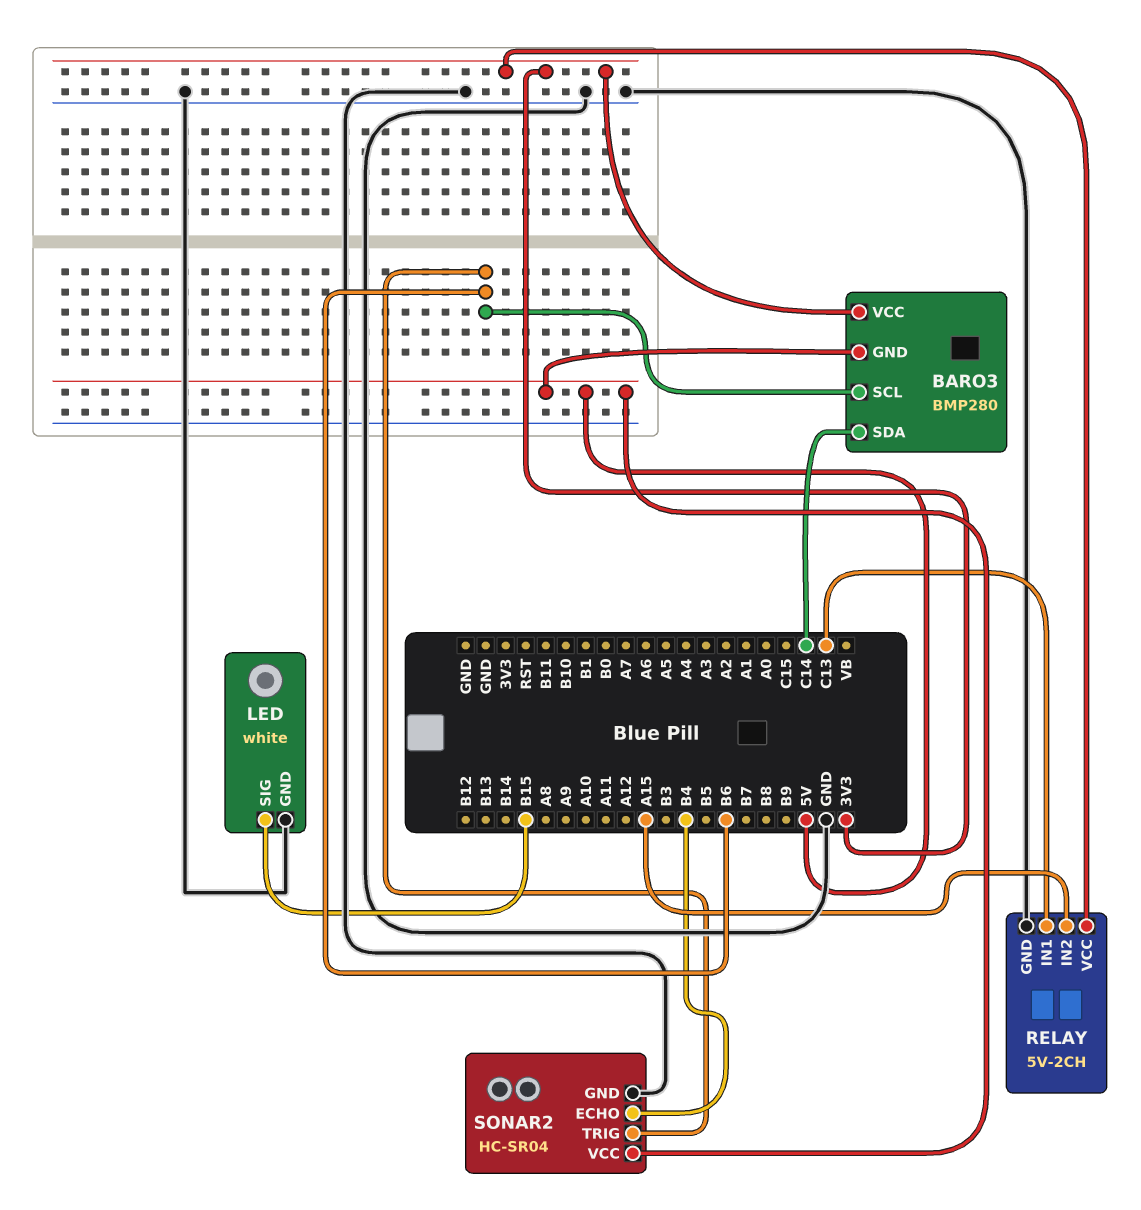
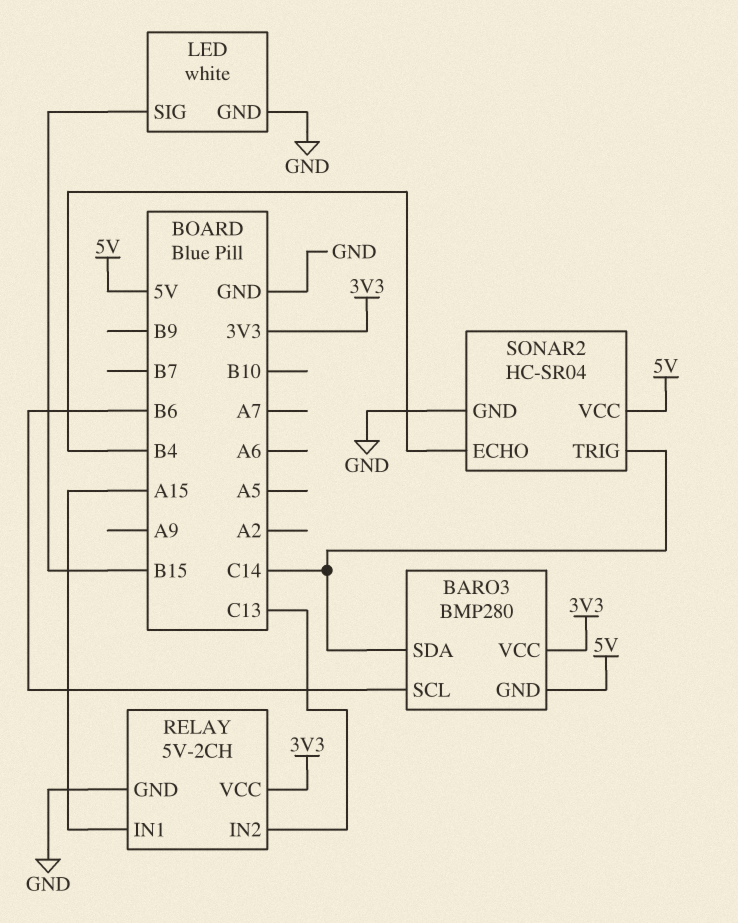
RELAY pin IN1: C13 -> A15
RELAY pin IN2: A15 -> C13
SONAR2 pin TRIG: B6 -> C14

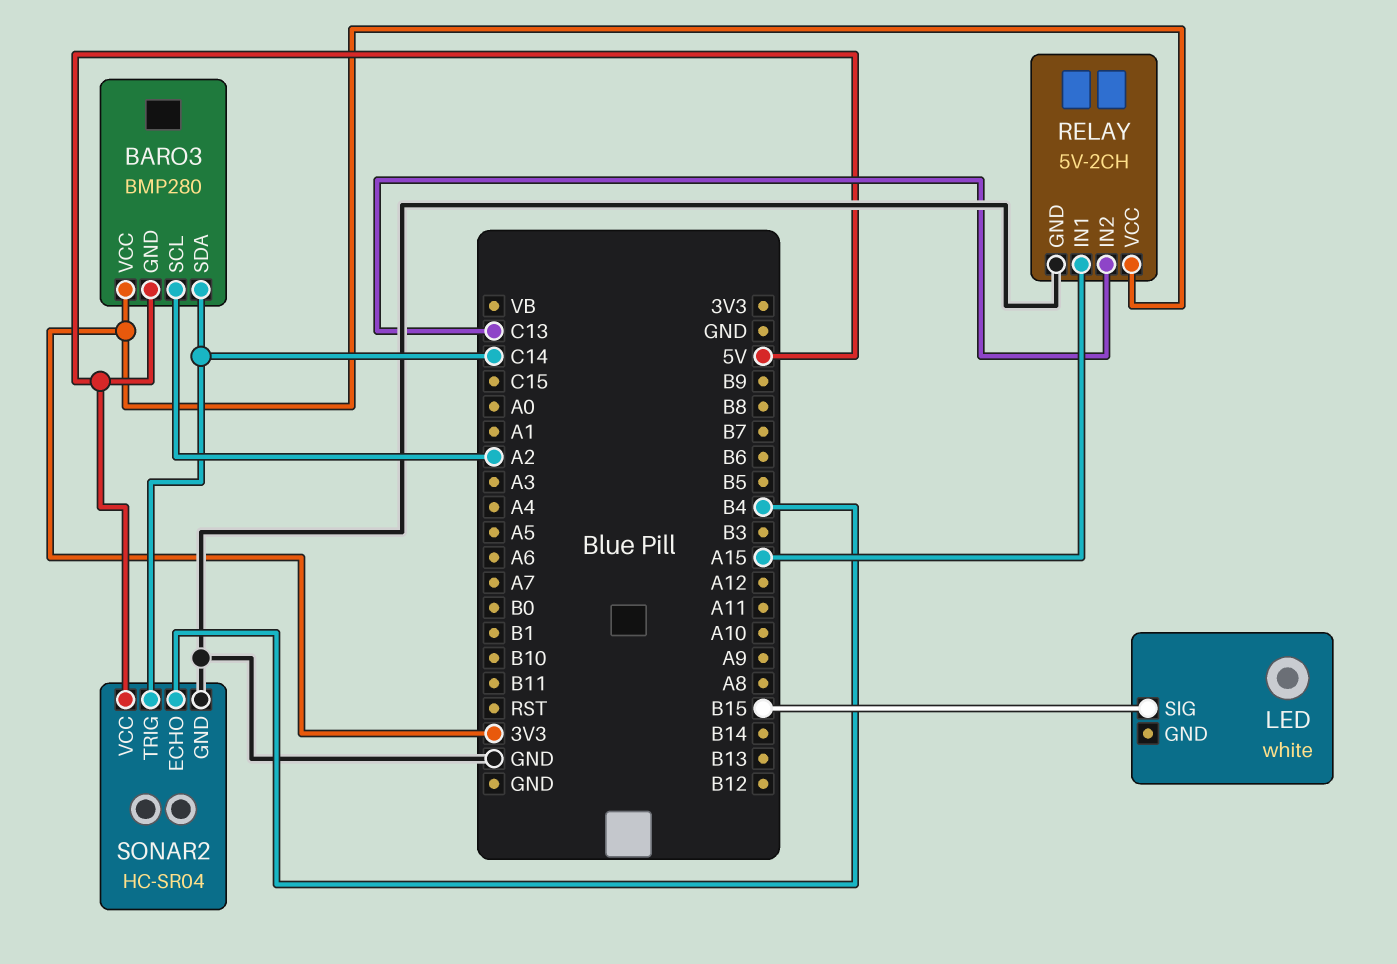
BARO3 pin SCL: B6 -> A2
LED pin GND: GND -> none

